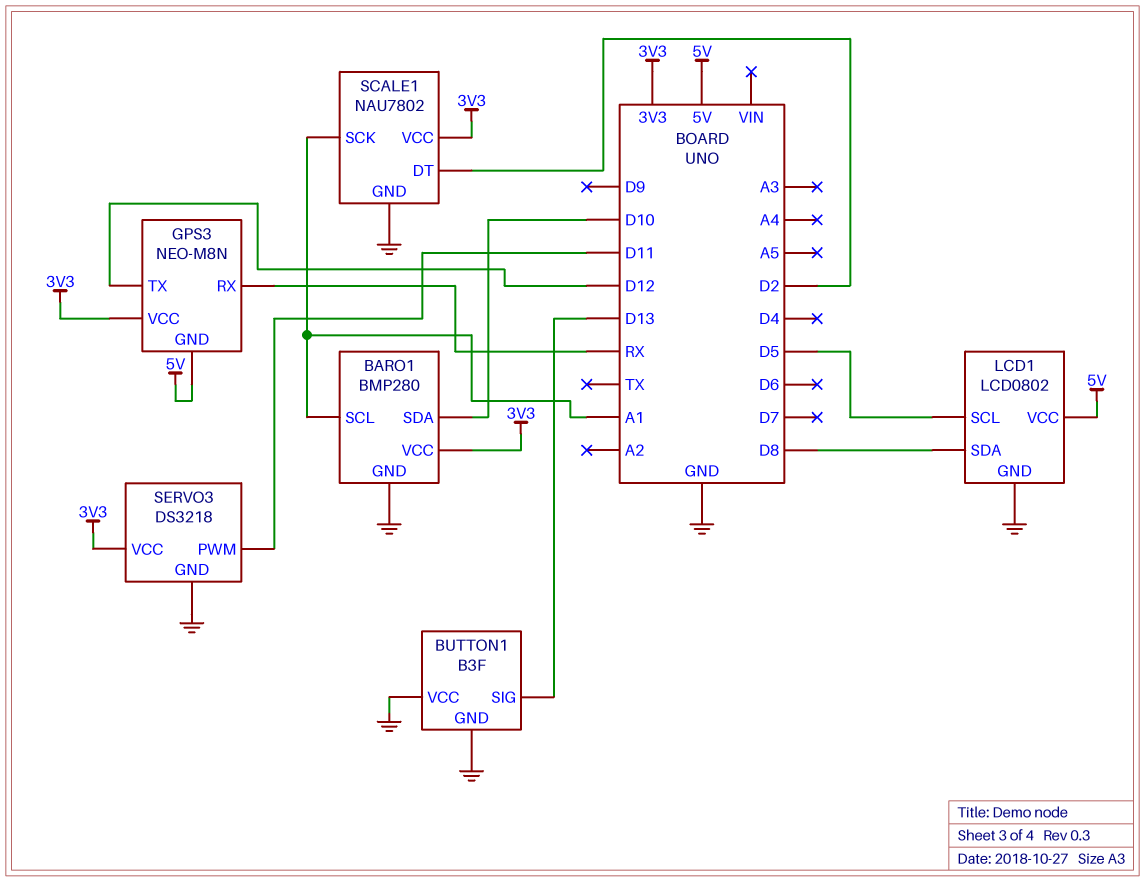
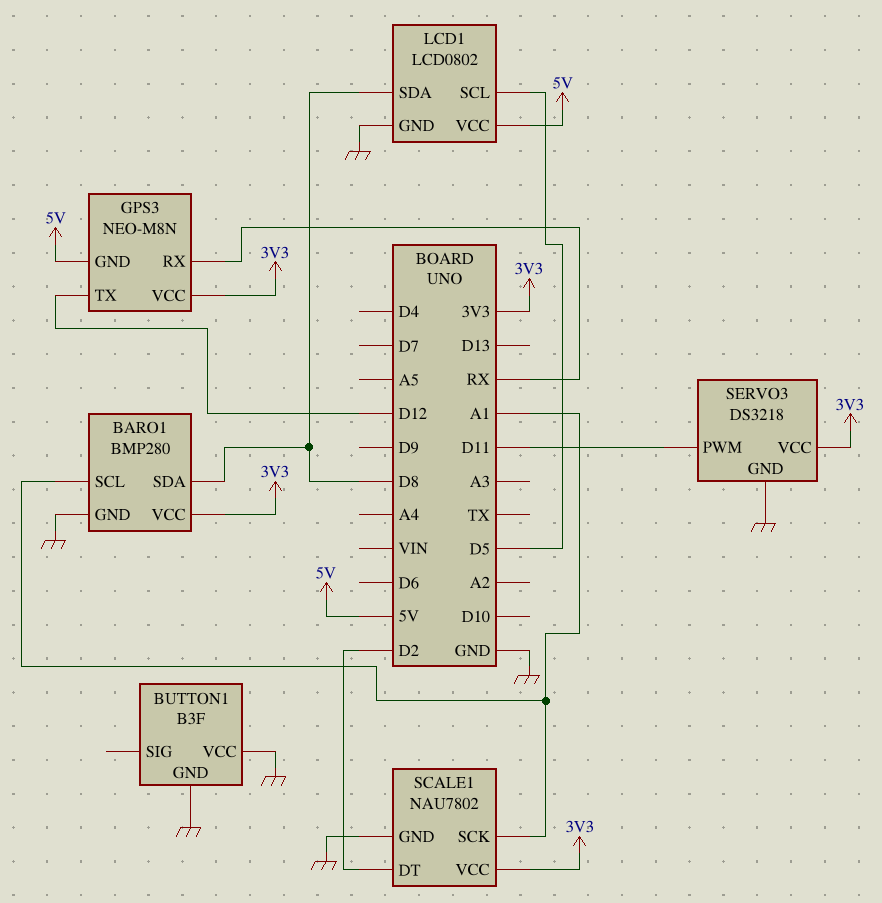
BARO1 pin SDA: D10 -> D8
BUTTON1 pin SIG: D13 -> none

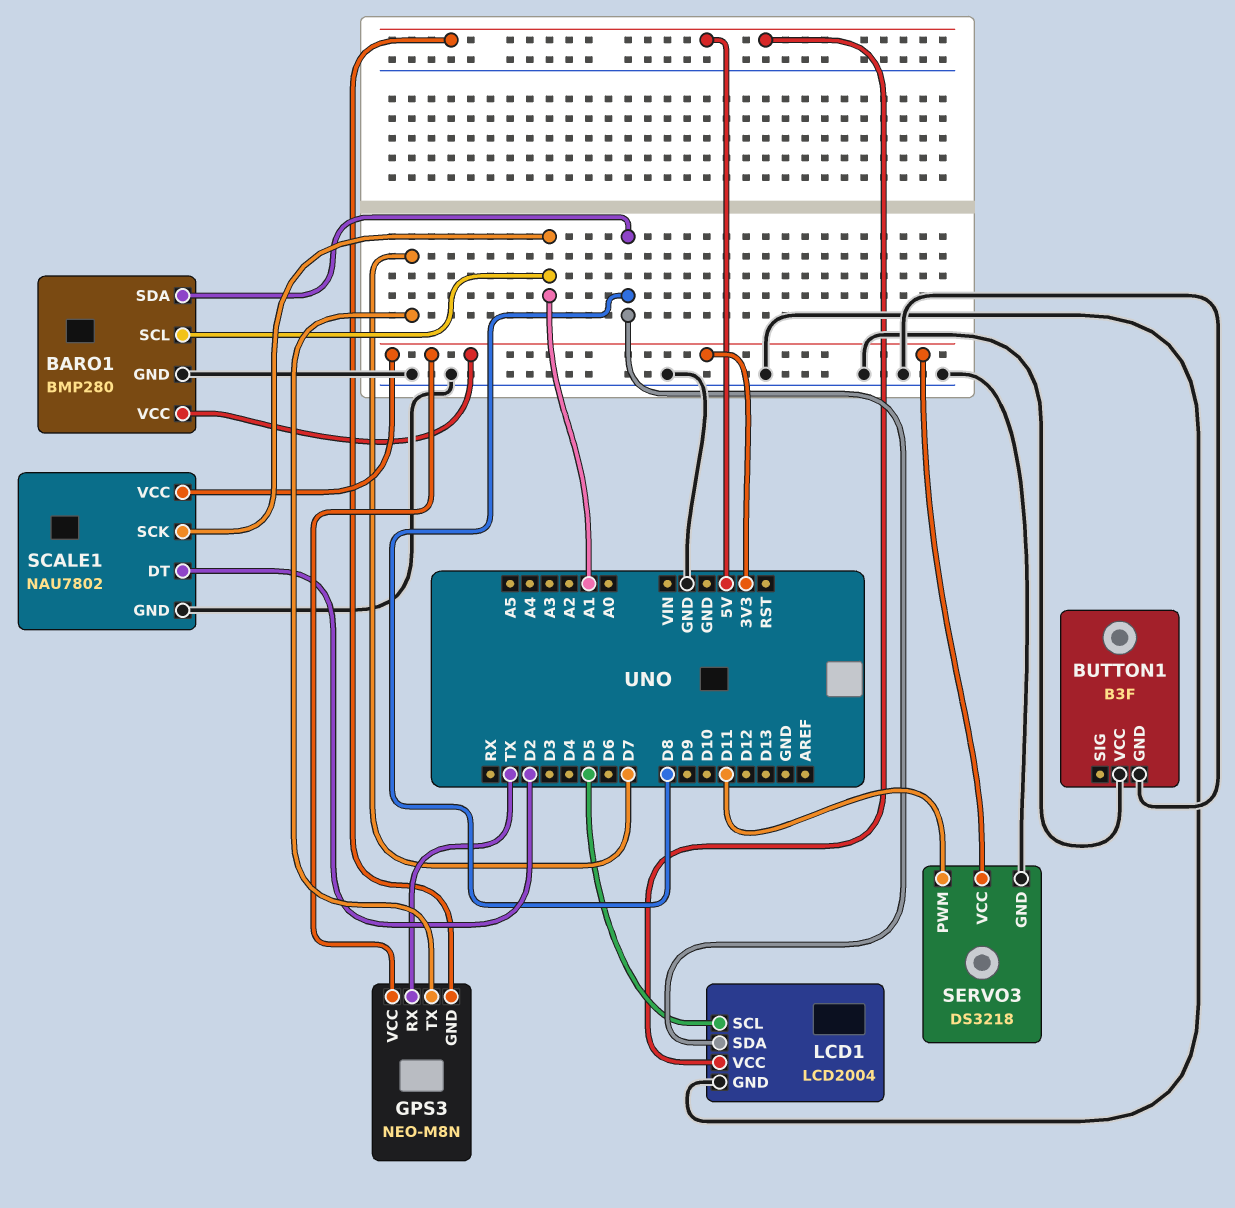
GPS3 pin RX: RX -> TX
GPS3 pin TX: D12 -> D7
LCD1: LCD0802 -> LCD2004

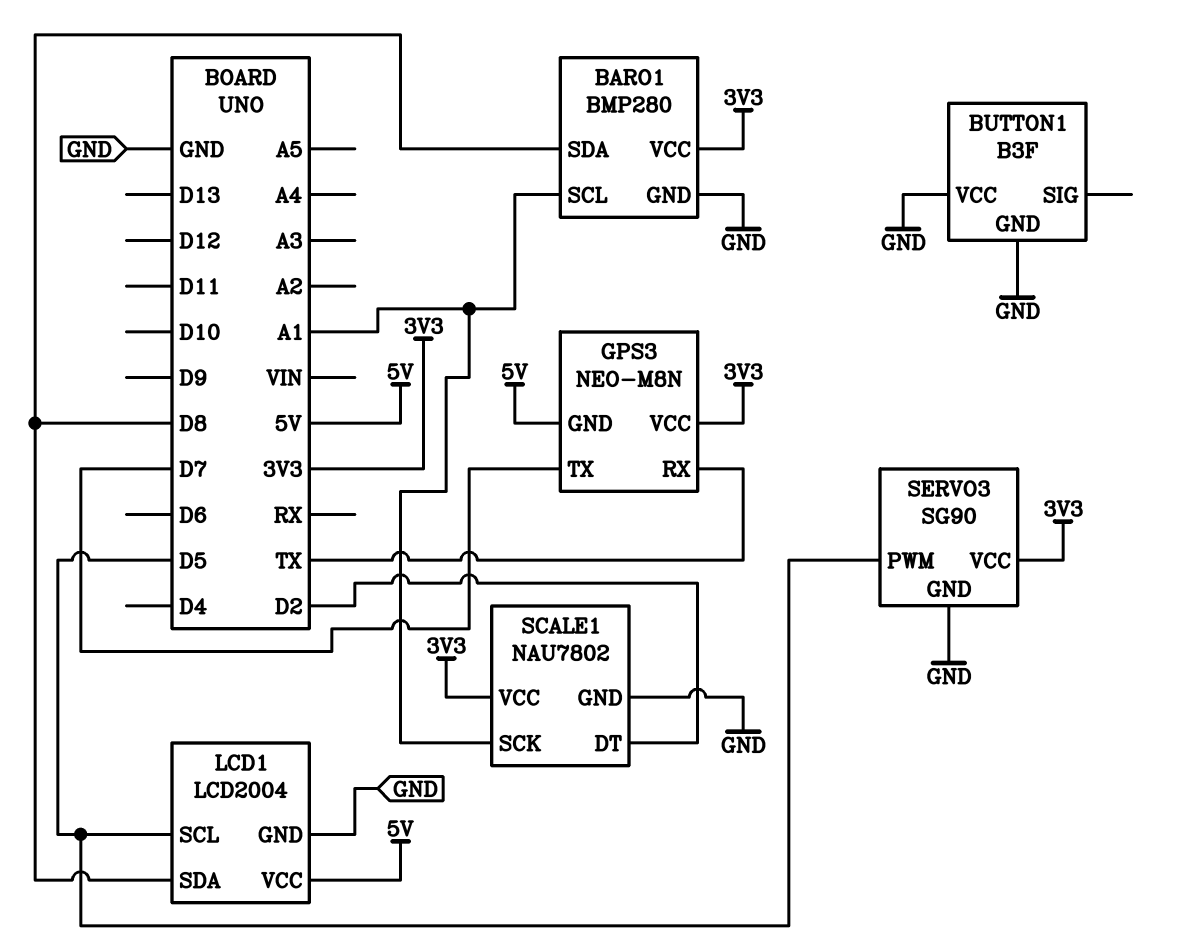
SERVO3: DS3218 -> SG90
SERVO3 pin PWM: D11 -> D5

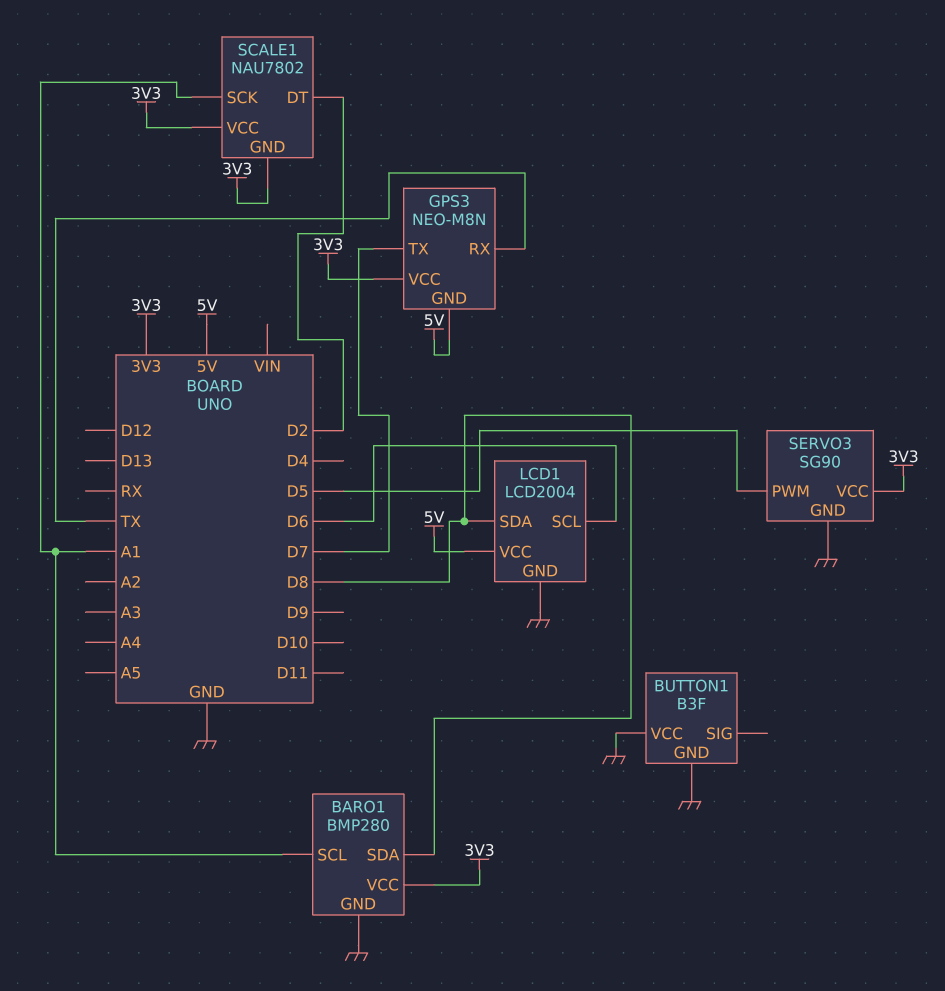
LCD1 pin SCL: D5 -> D6
SCALE1 pin GND: GND -> 3V3

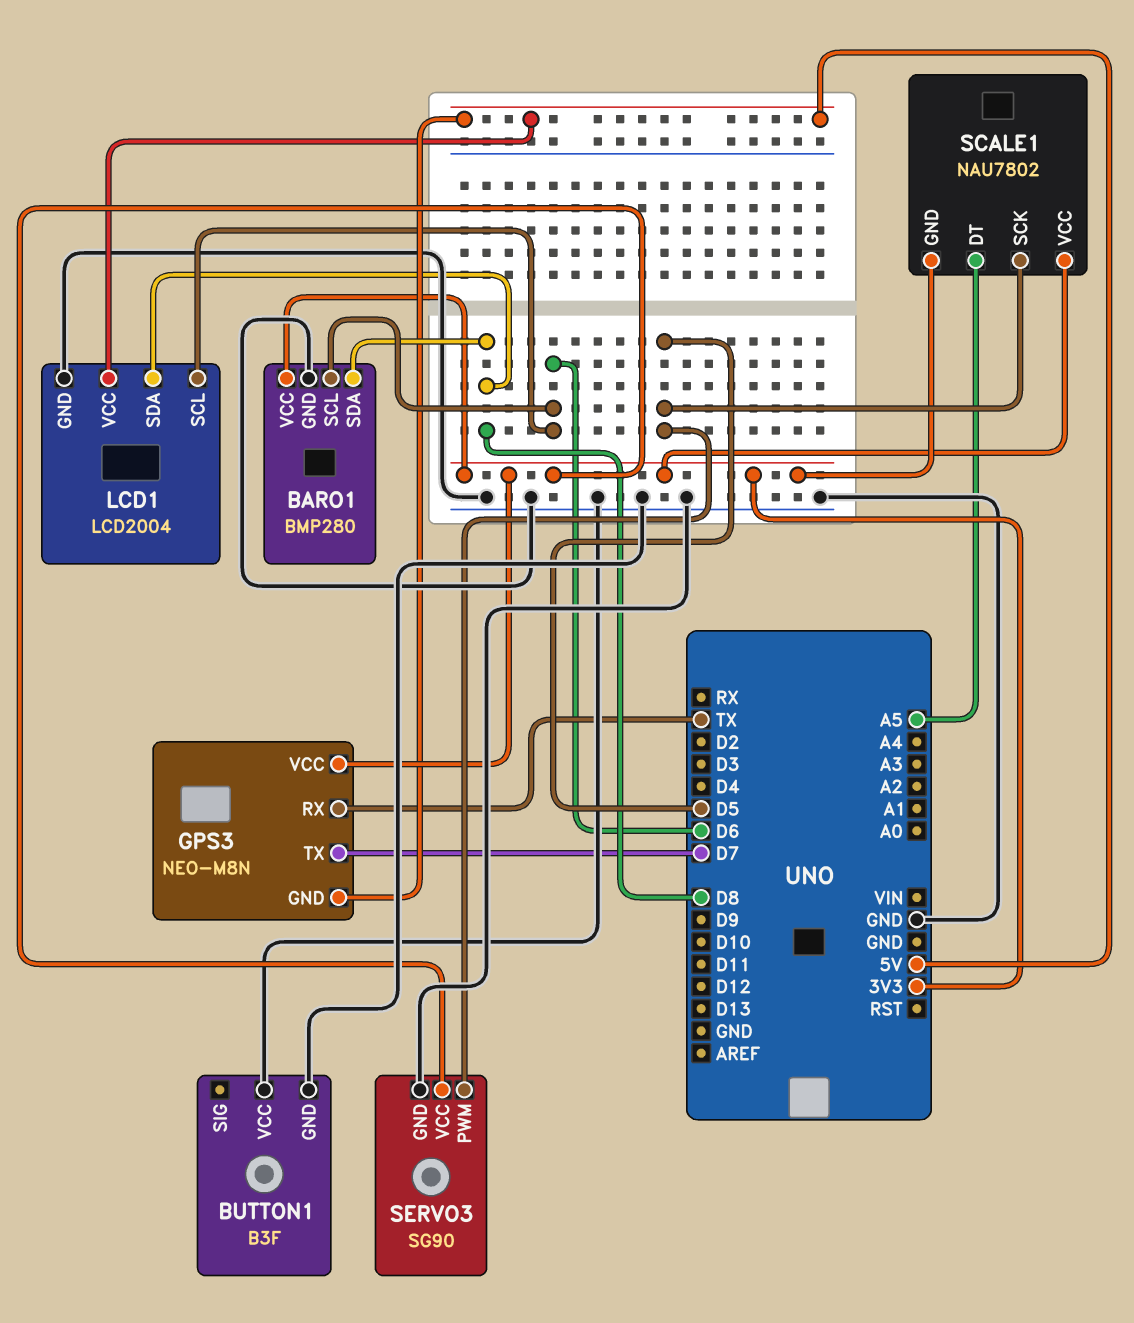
BARO1 pin SCL: A1 -> D6
SCALE1 pin DT: D2 -> A5
SCALE1 pin SCK: A1 -> D5

